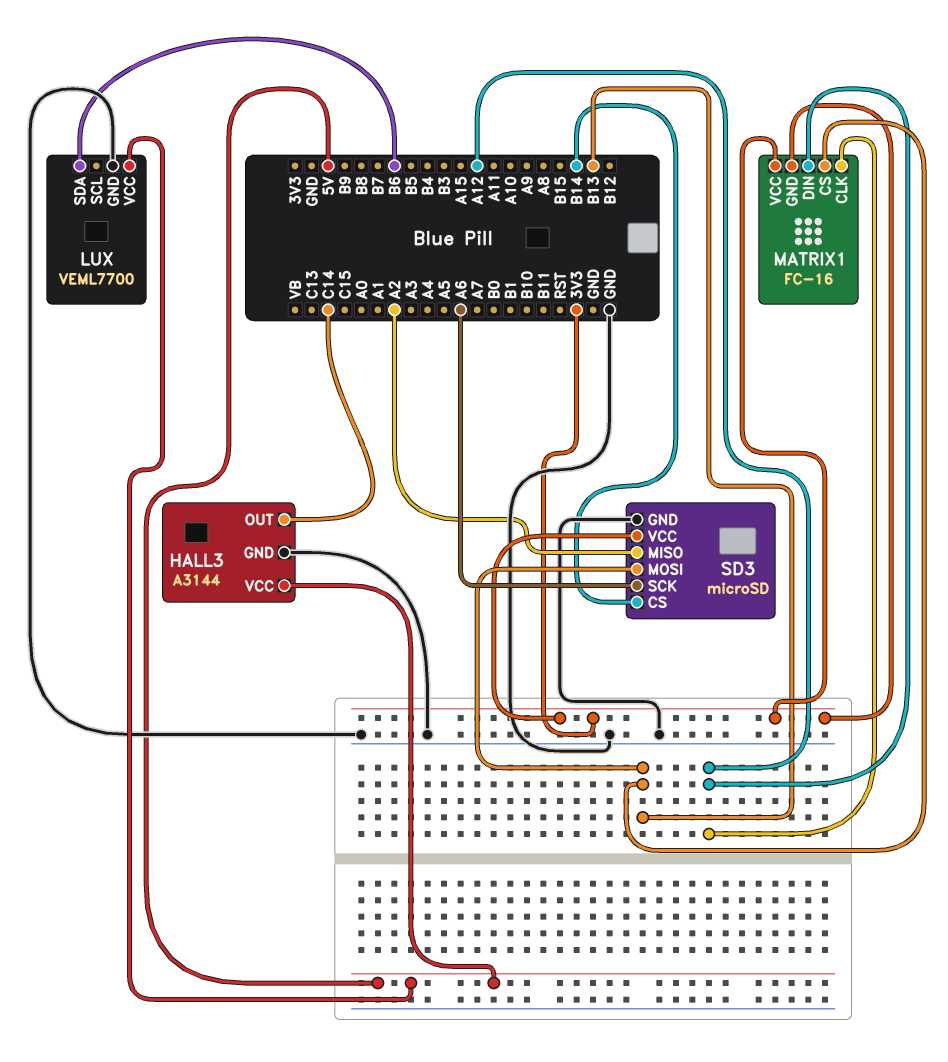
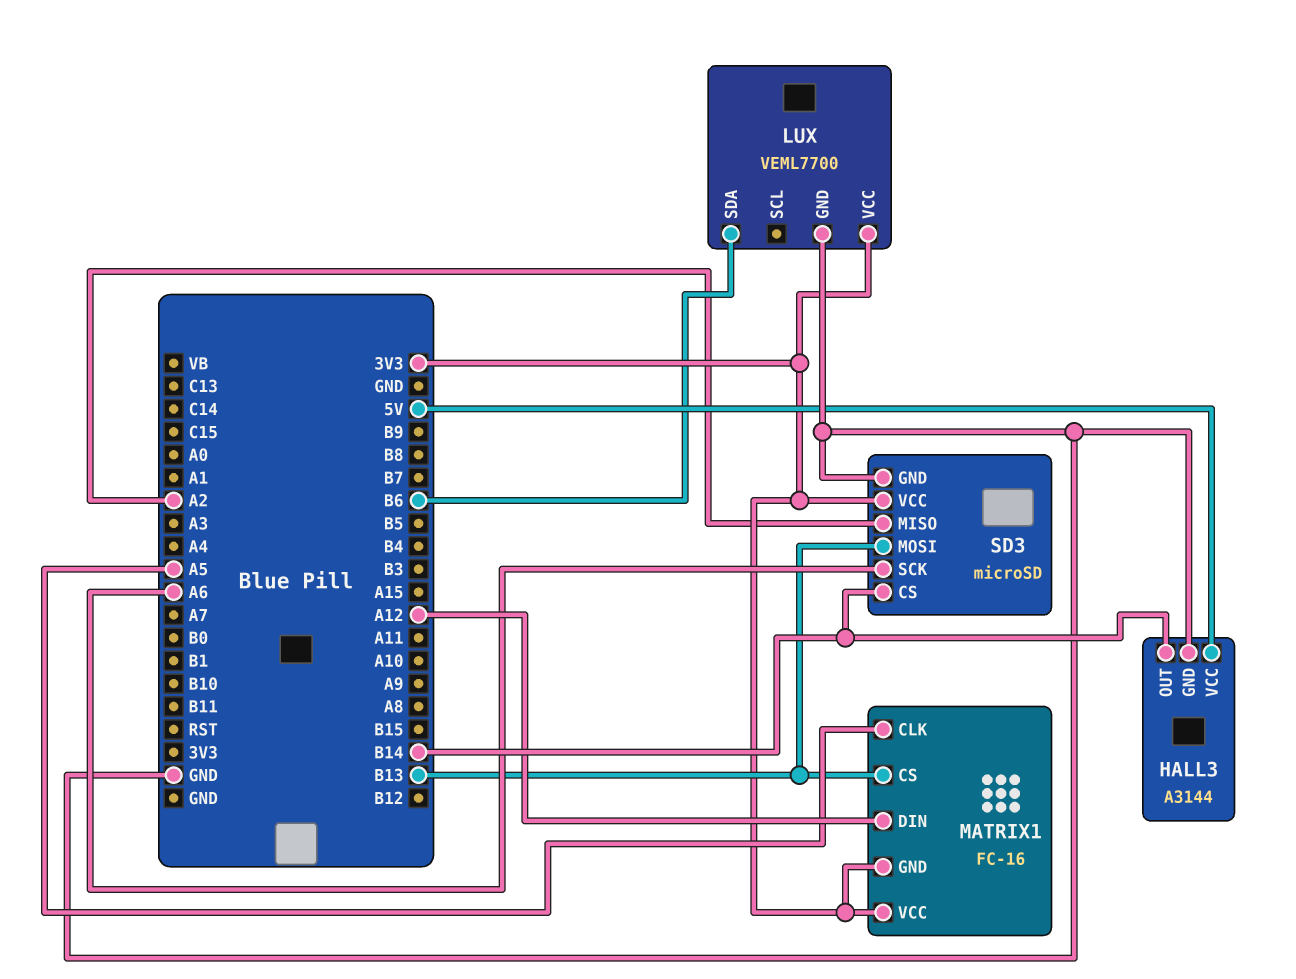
HALL3 pin OUT: C14 -> B14
LUX pin VCC: 5V -> 3V3
MATRIX1 pin CLK: A12 -> A5

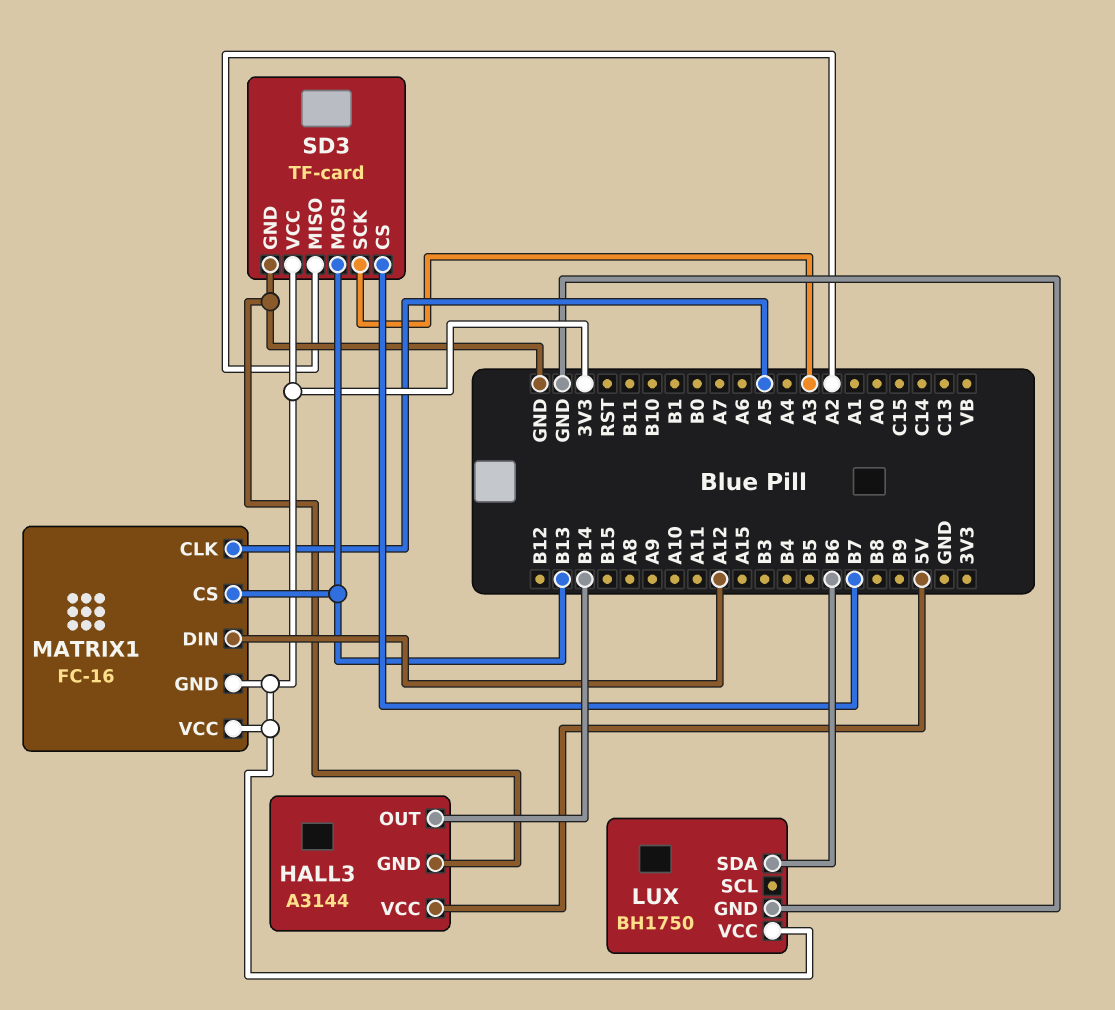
LUX: VEML7700 -> BH1750
SD3: microSD -> TF-card
SD3 pin CS: B14 -> B7
SD3 pin SCK: A6 -> A3

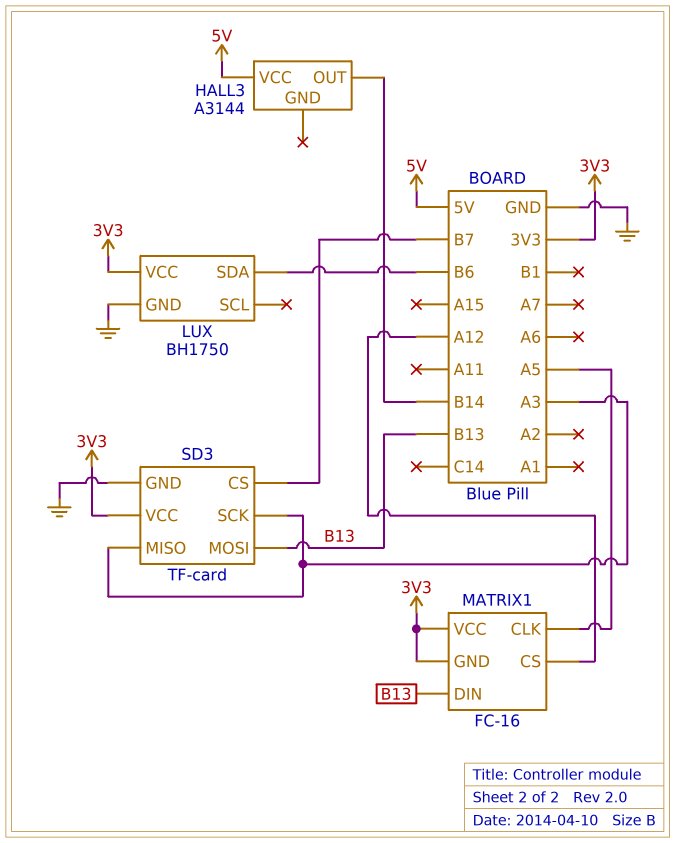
HALL3 pin GND: GND -> none
MATRIX1 pin CS: B13 -> A12
MATRIX1 pin DIN: A12 -> B13
SD3 pin MISO: A2 -> A3

